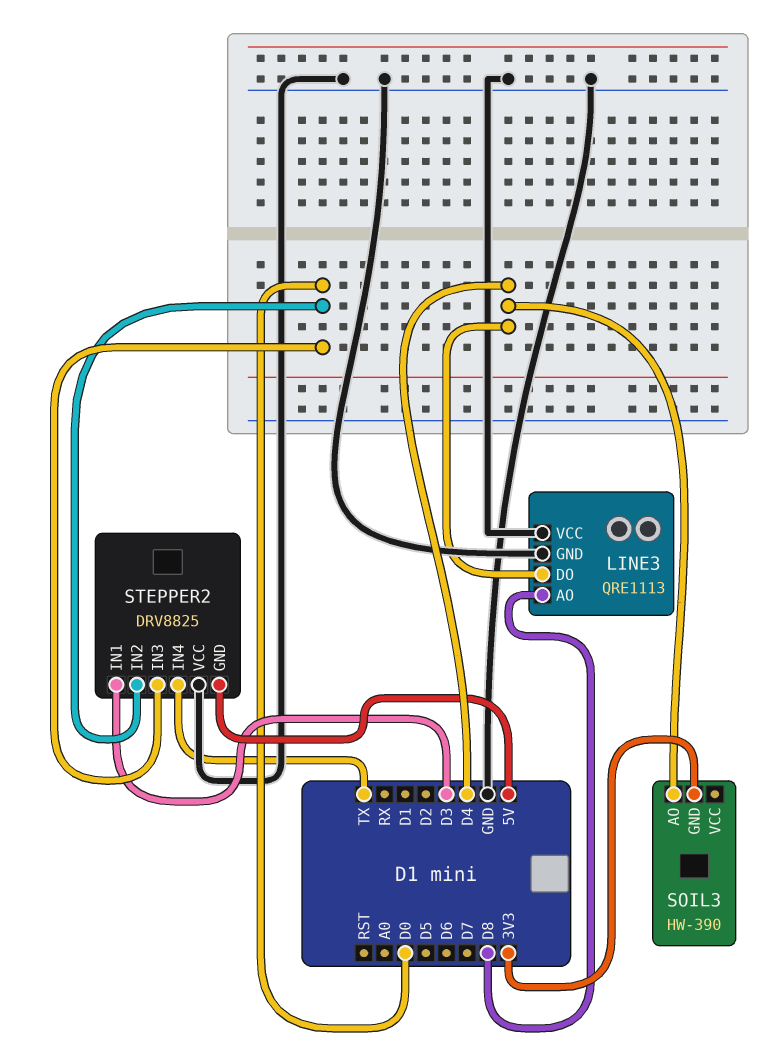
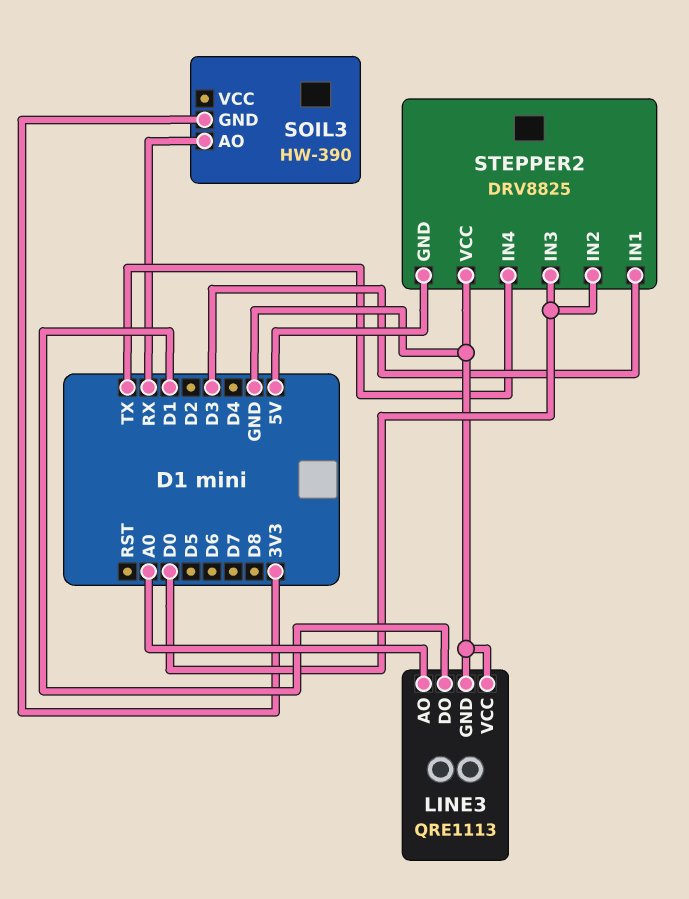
LINE3 pin AO: D8 -> A0
LINE3 pin DO: D4 -> D1
SOIL3 pin AO: D4 -> RX

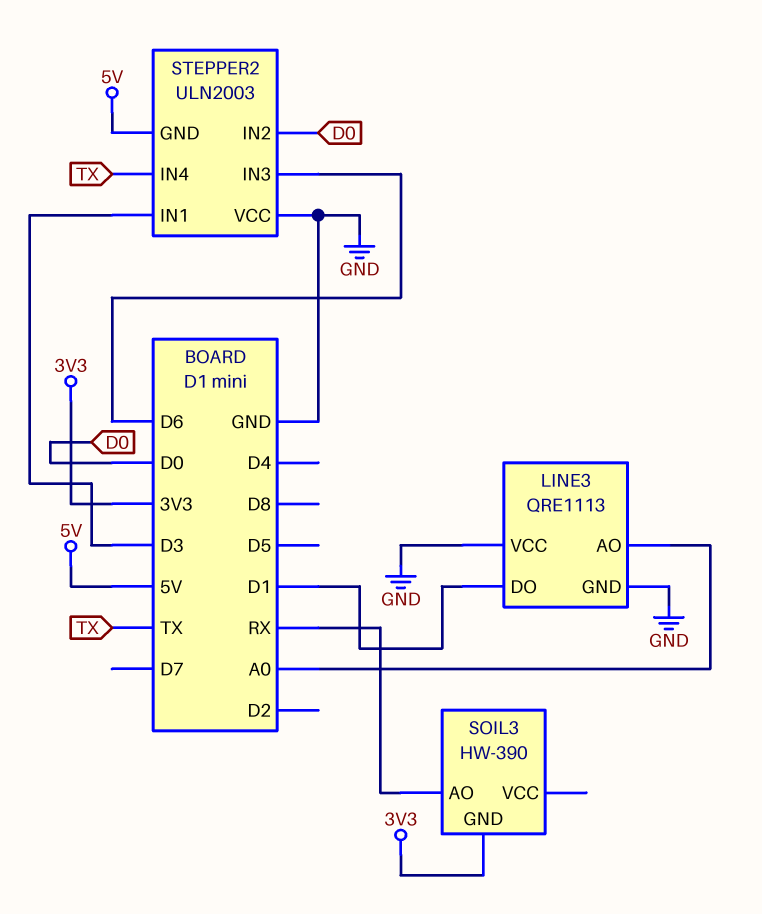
STEPPER2: DRV8825 -> ULN2003
STEPPER2 pin IN3: D0 -> D6

